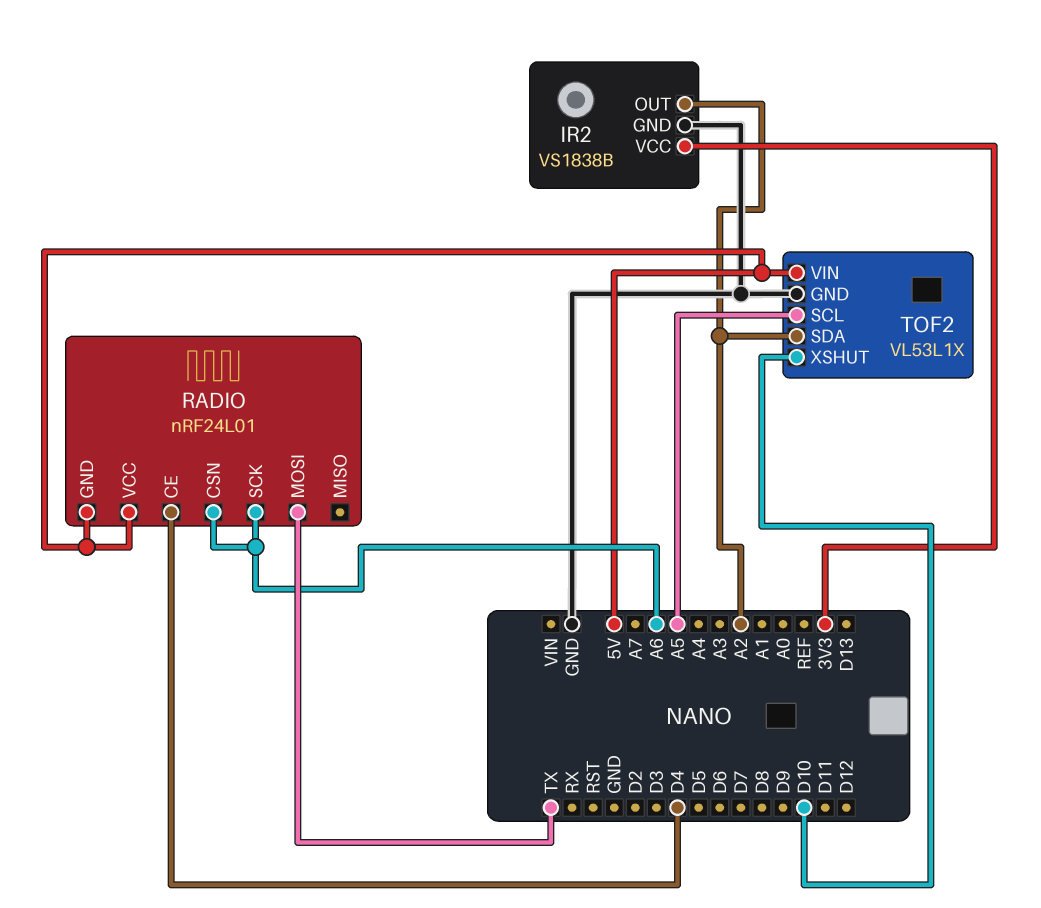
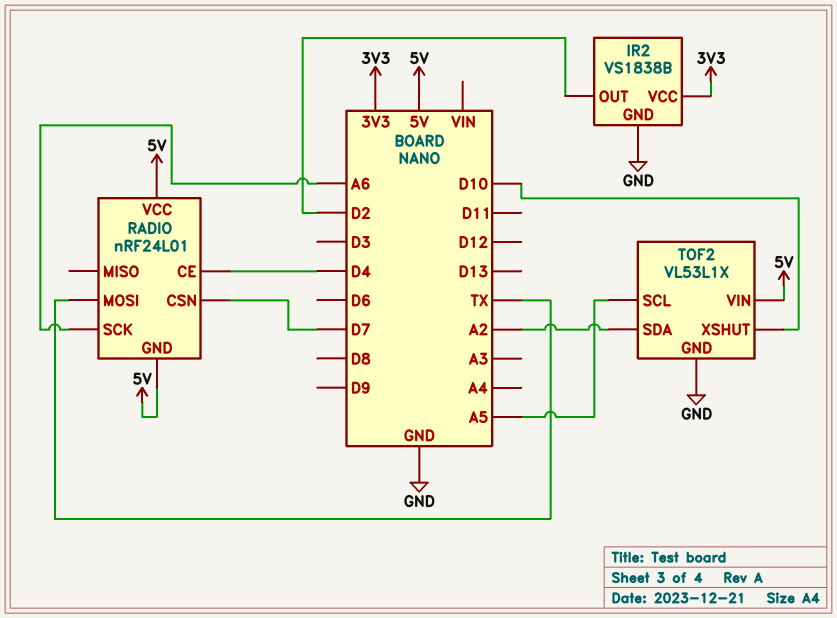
IR2 pin OUT: A2 -> D2
RADIO pin CSN: A6 -> D7

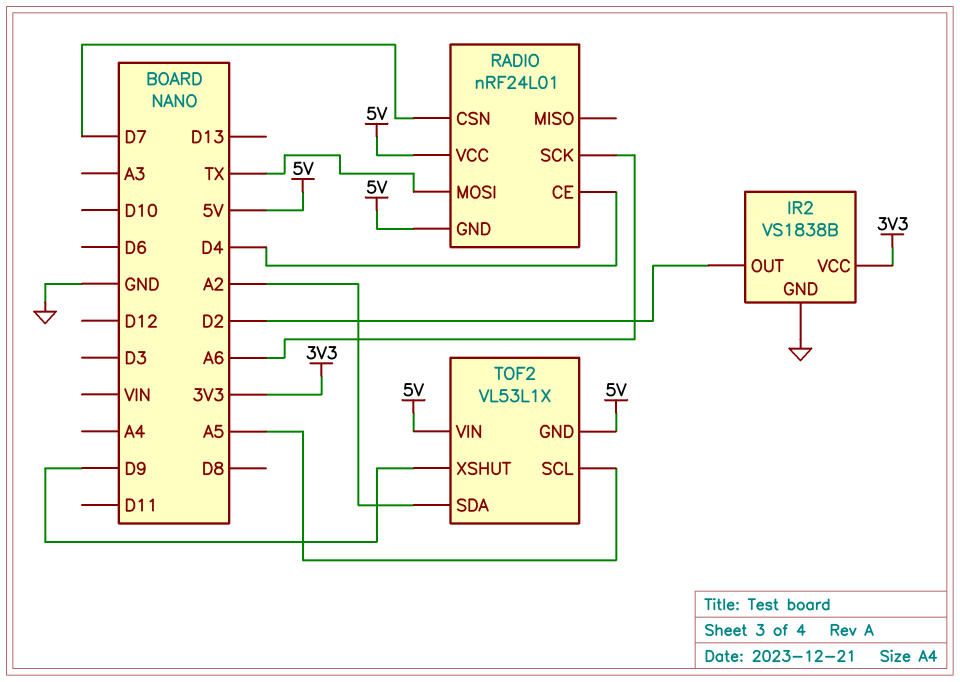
TOF2 pin GND: GND -> 5V
TOF2 pin XSHUT: D10 -> D9

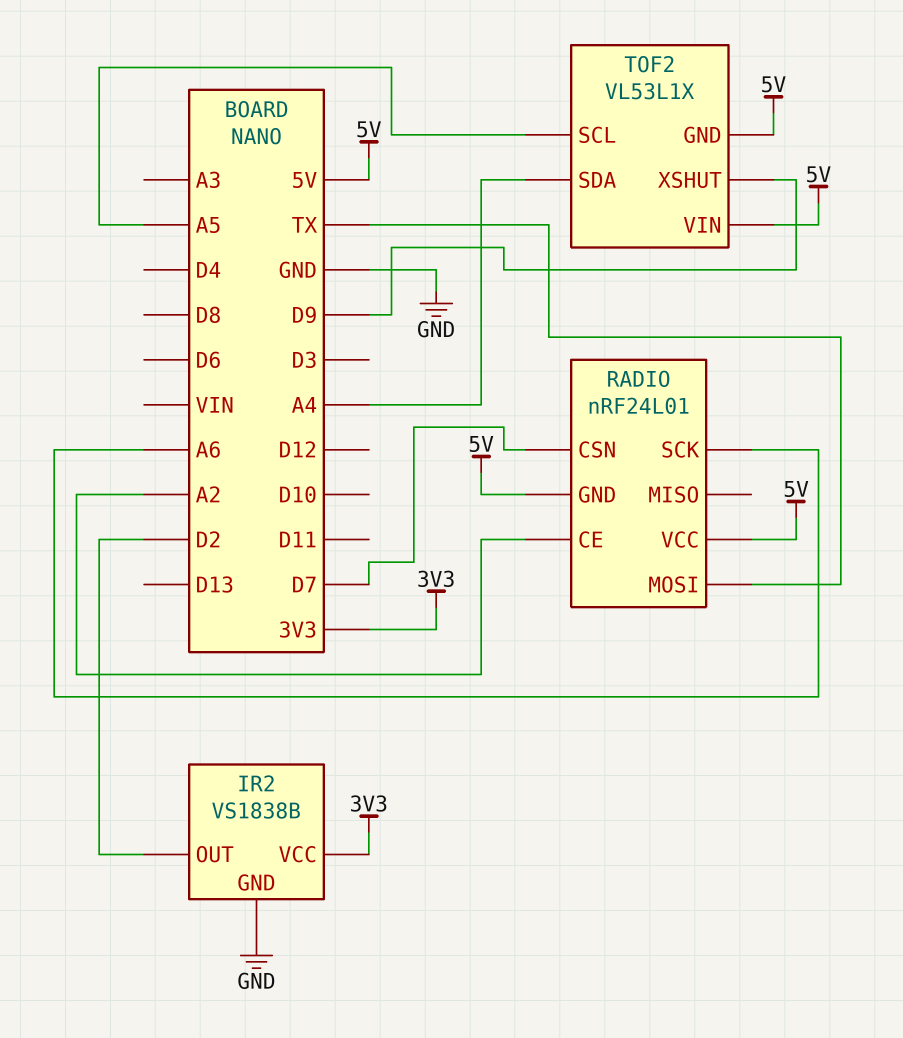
RADIO pin CE: D4 -> A2
TOF2 pin SDA: A2 -> A4

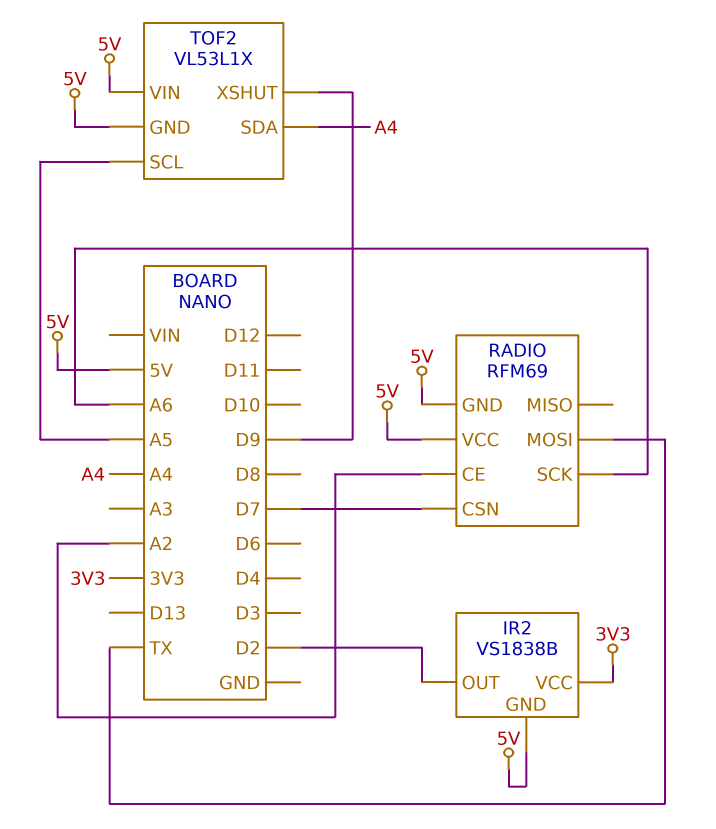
IR2 pin GND: GND -> 5V
RADIO: nRF24L01 -> RFM69

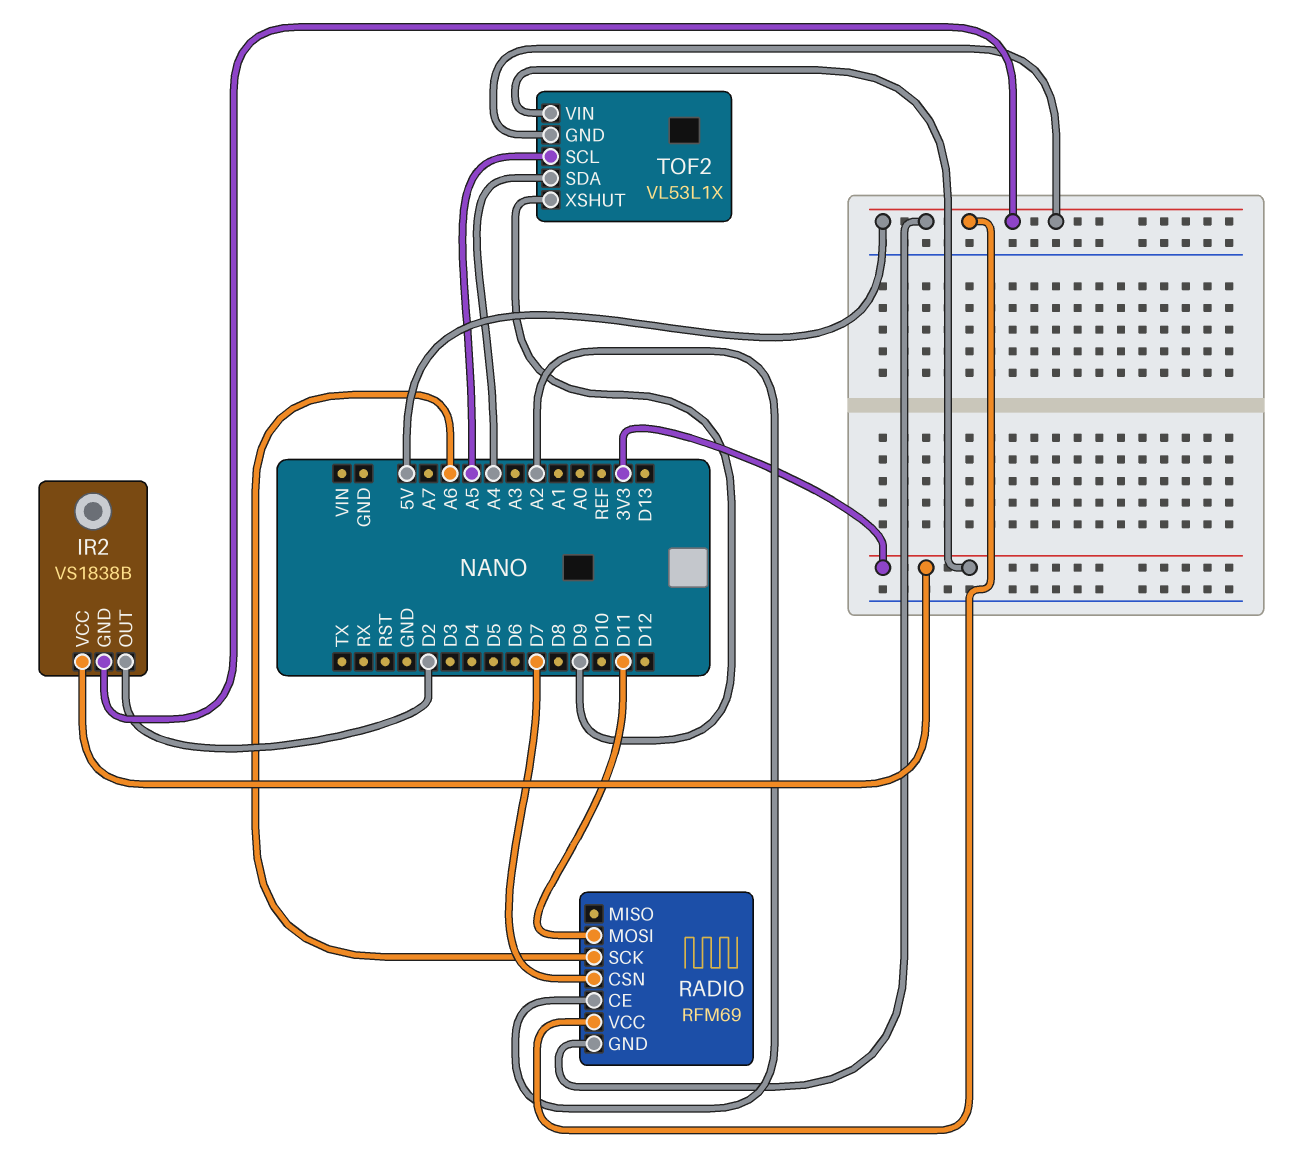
RADIO pin MOSI: TX -> D11
TOF2 pin VIN: 5V -> 3V3

